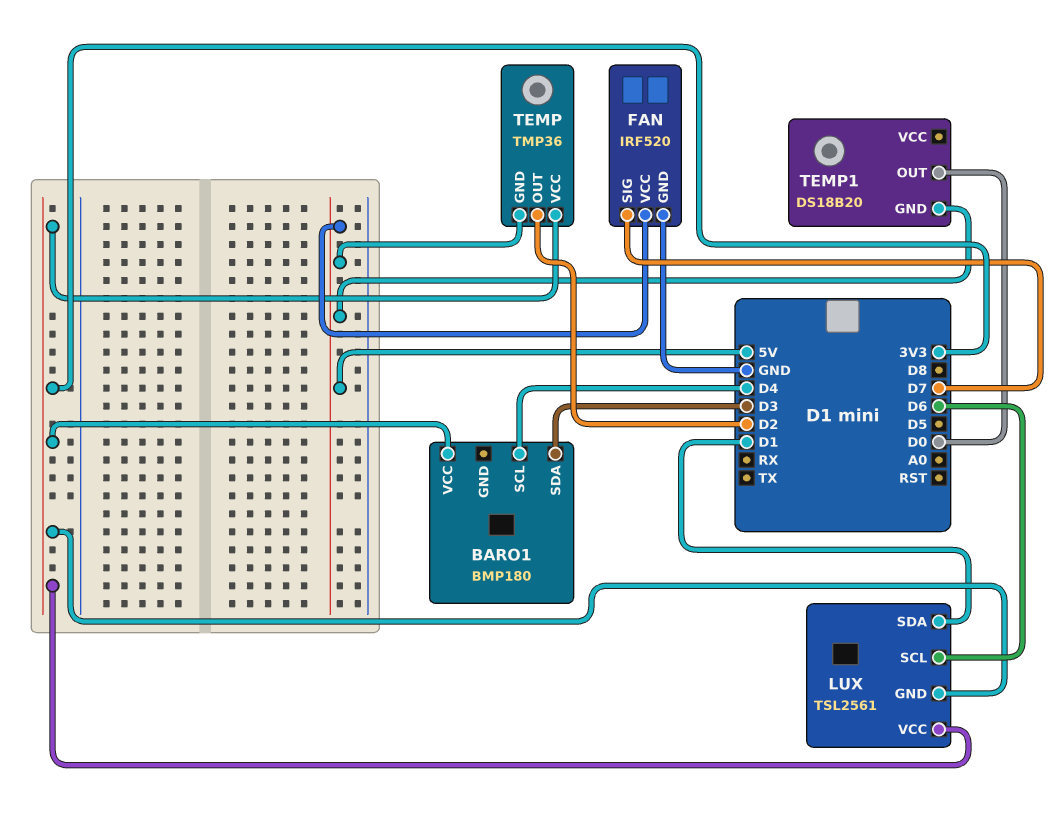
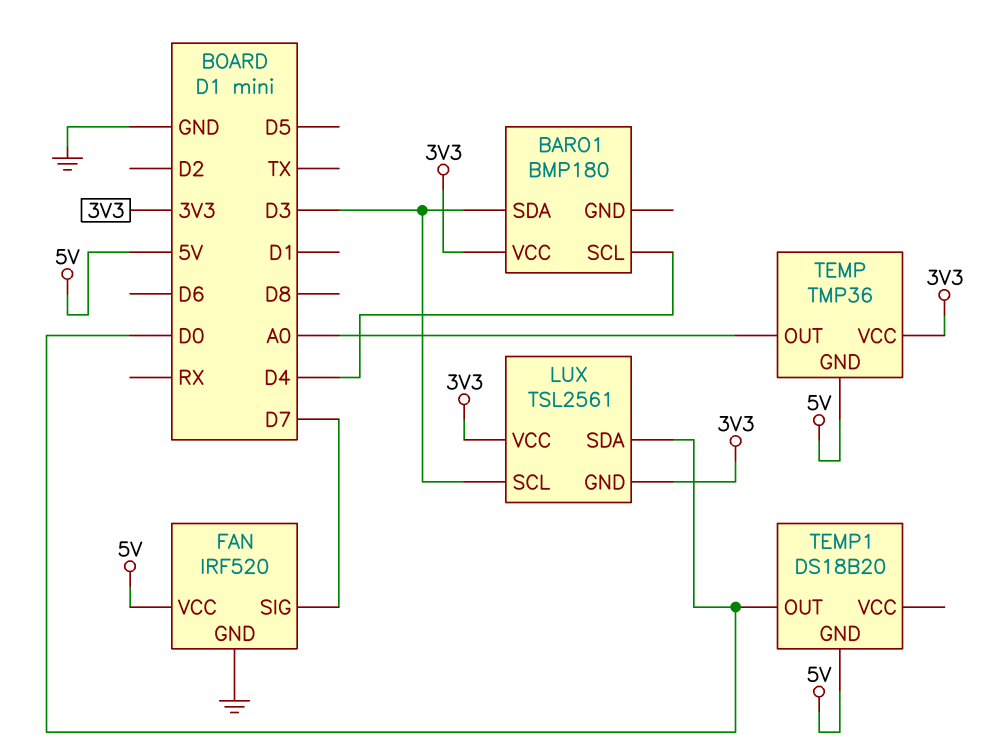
LUX pin SCL: D6 -> D3
LUX pin SDA: D1 -> D0
TEMP pin OUT: D2 -> A0

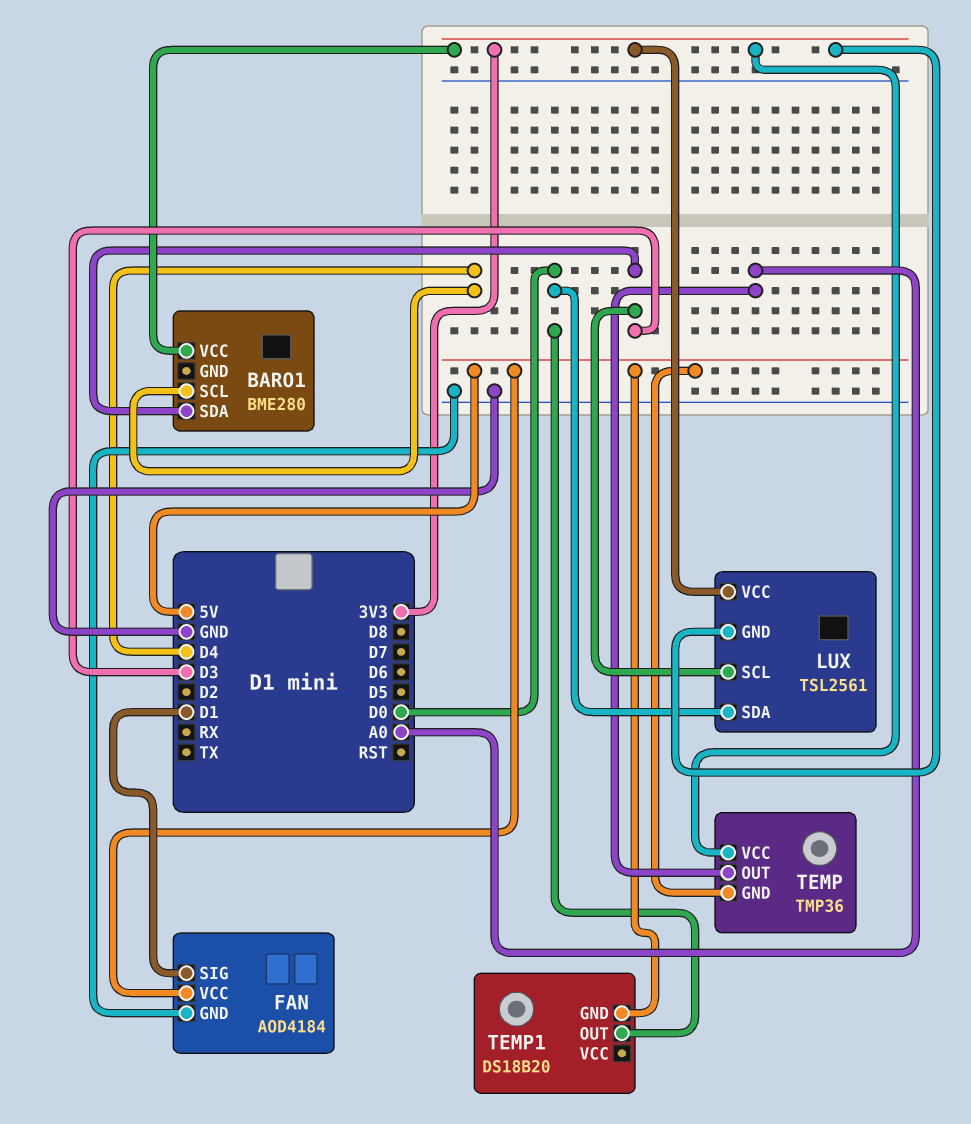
BARO1: BMP180 -> BME280
FAN: IRF520 -> AOD4184
FAN pin SIG: D7 -> D1

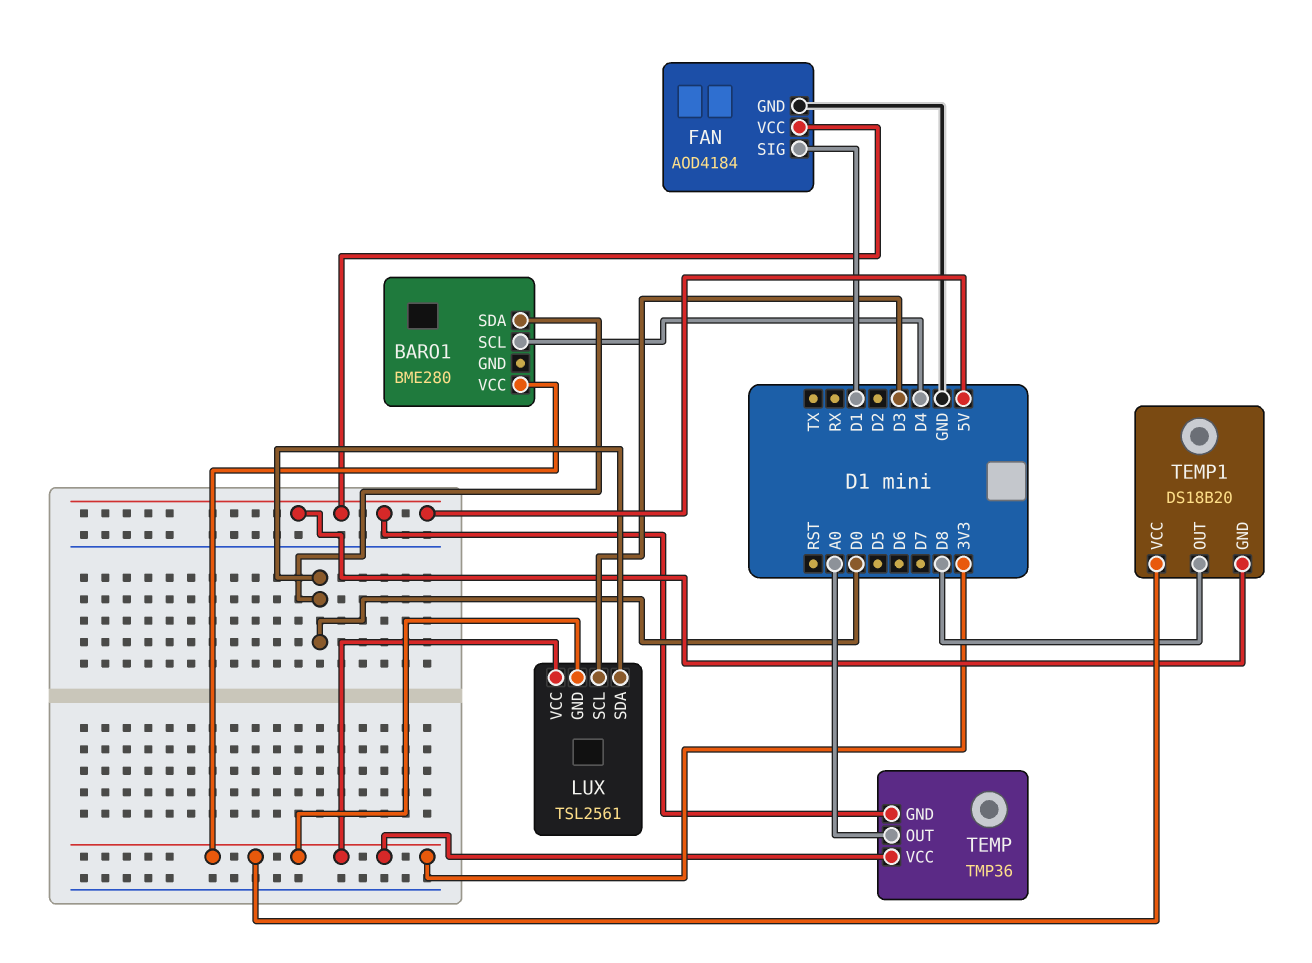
BARO1 pin SDA: D3 -> D0
TEMP1 pin OUT: D0 -> D8
TEMP1 pin VCC: none -> 3V3

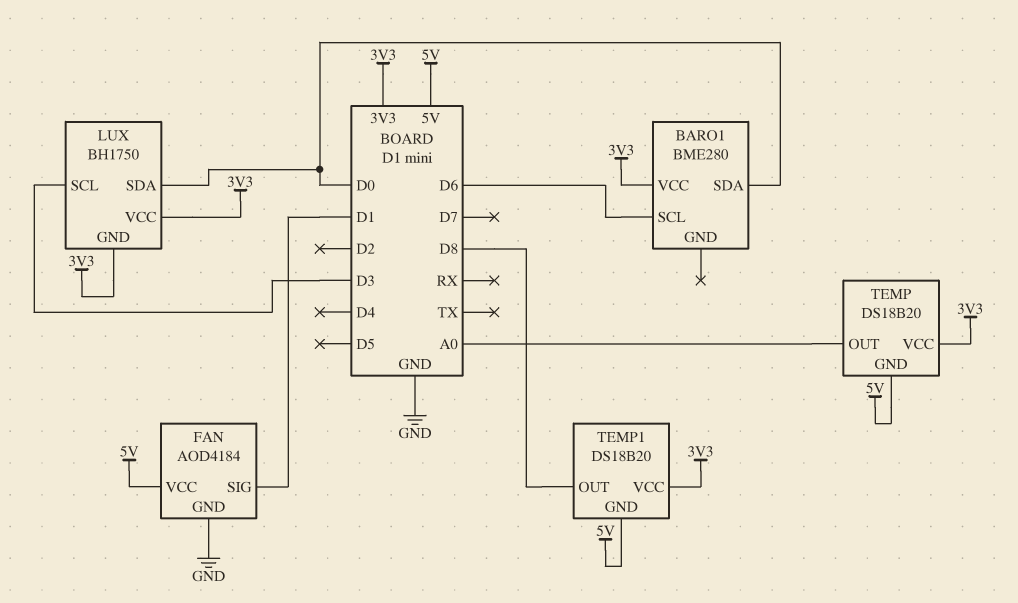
BARO1 pin SCL: D4 -> D6
LUX: TSL2561 -> BH1750
TEMP: TMP36 -> DS18B20

